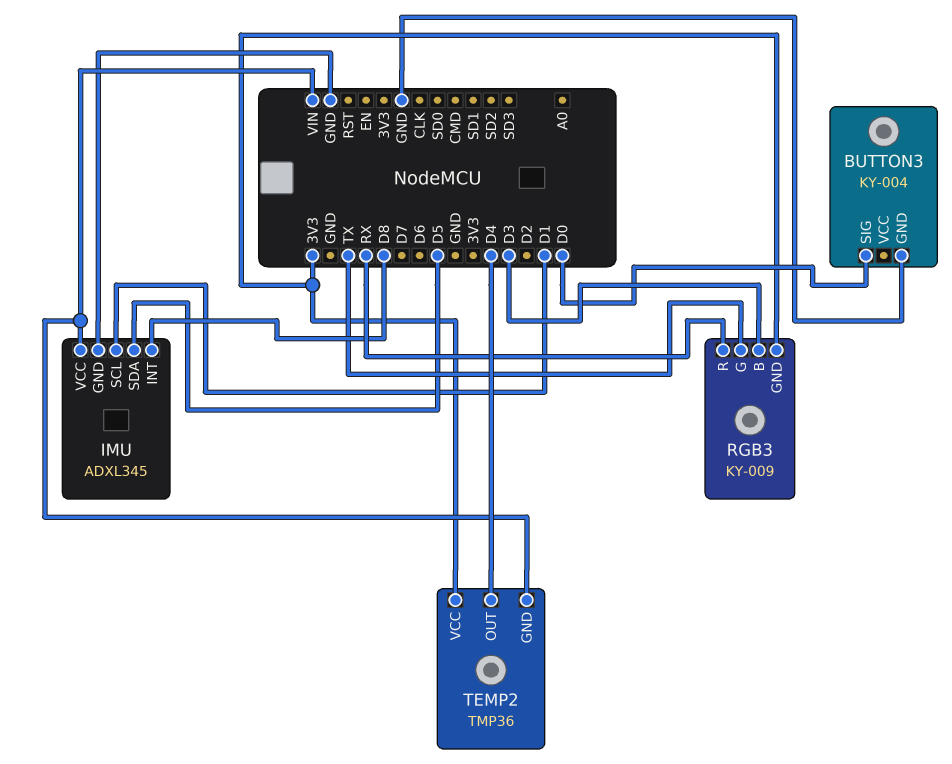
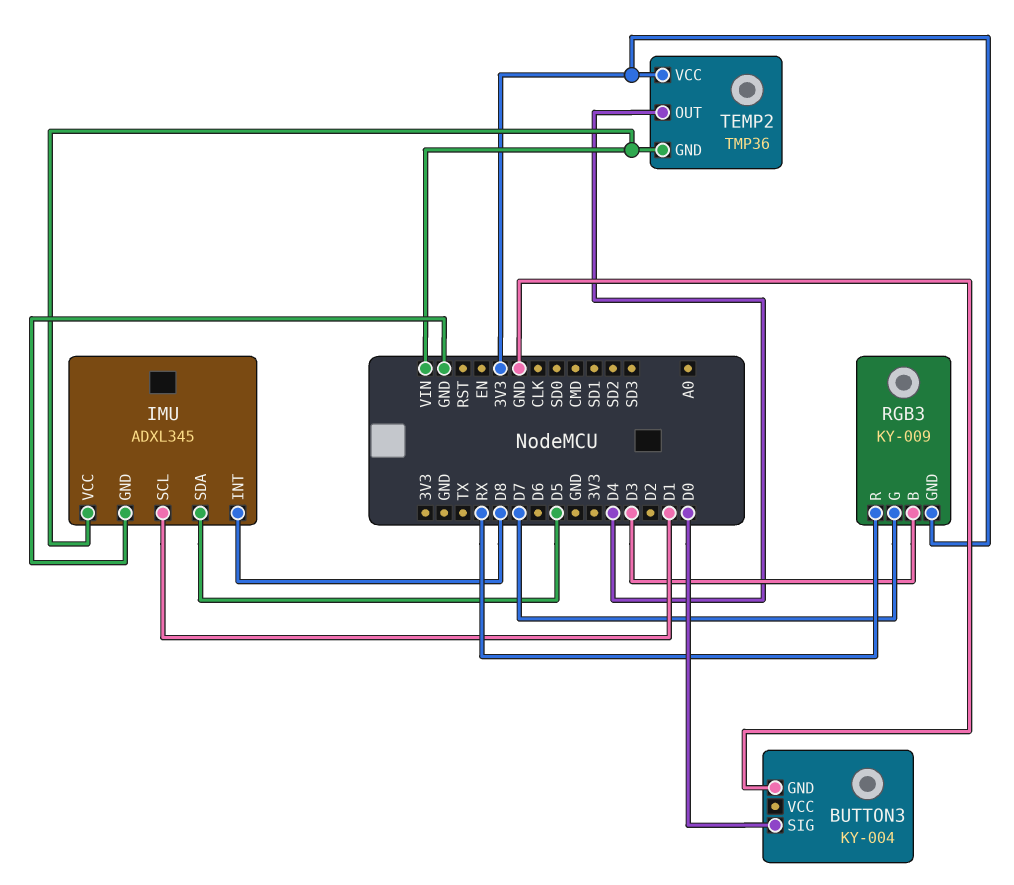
RGB3 pin G: TX -> D7

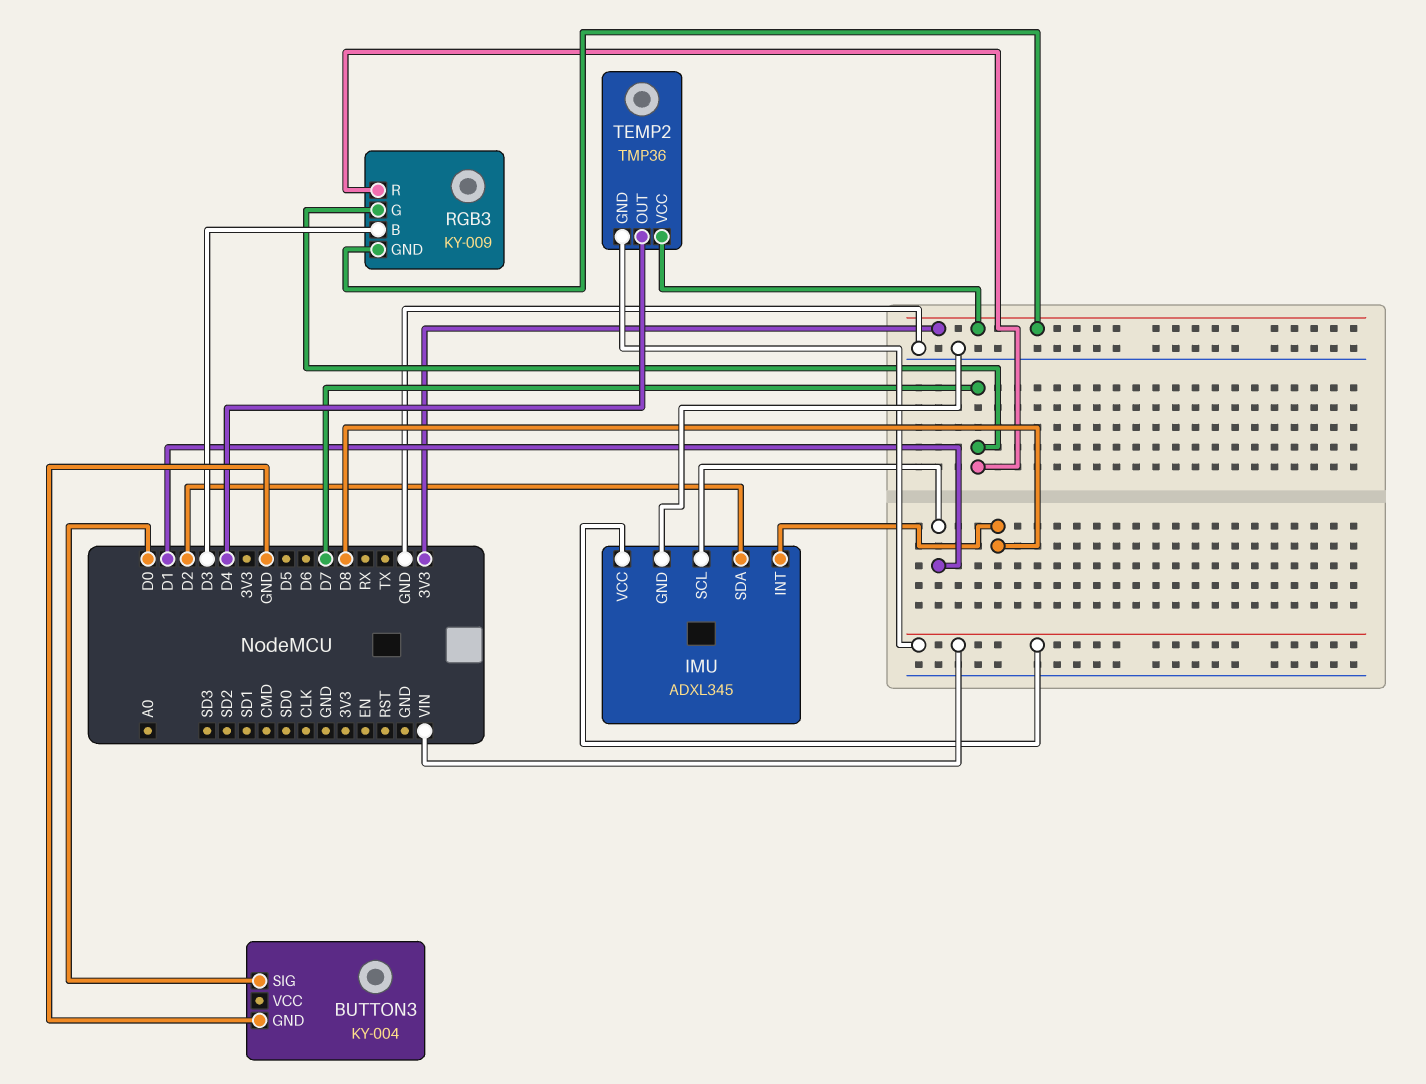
IMU pin SDA: D5 -> D2
RGB3 pin R: RX -> D7

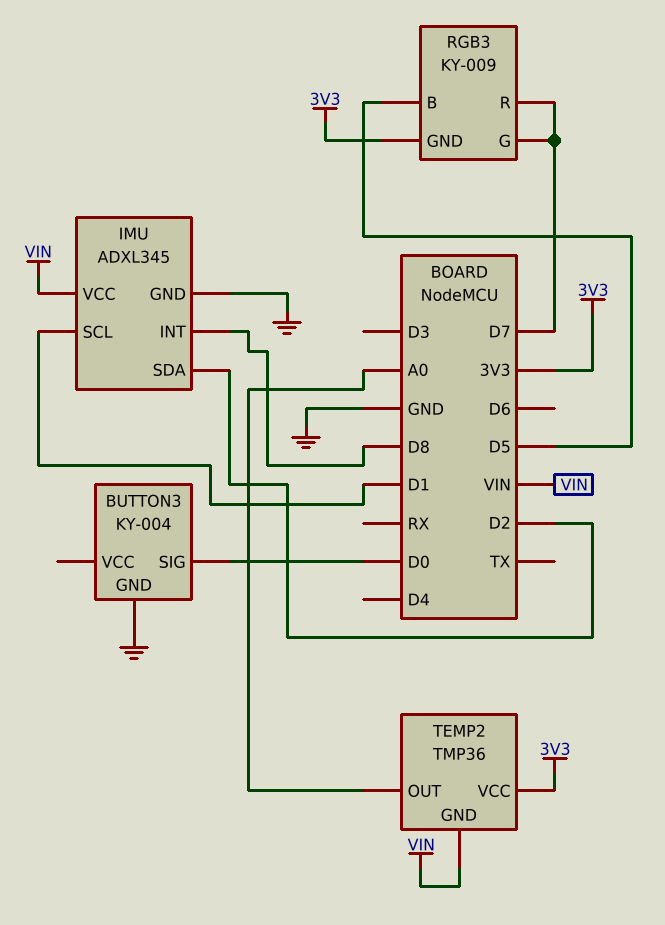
RGB3 pin B: D3 -> D5
TEMP2 pin OUT: D4 -> A0

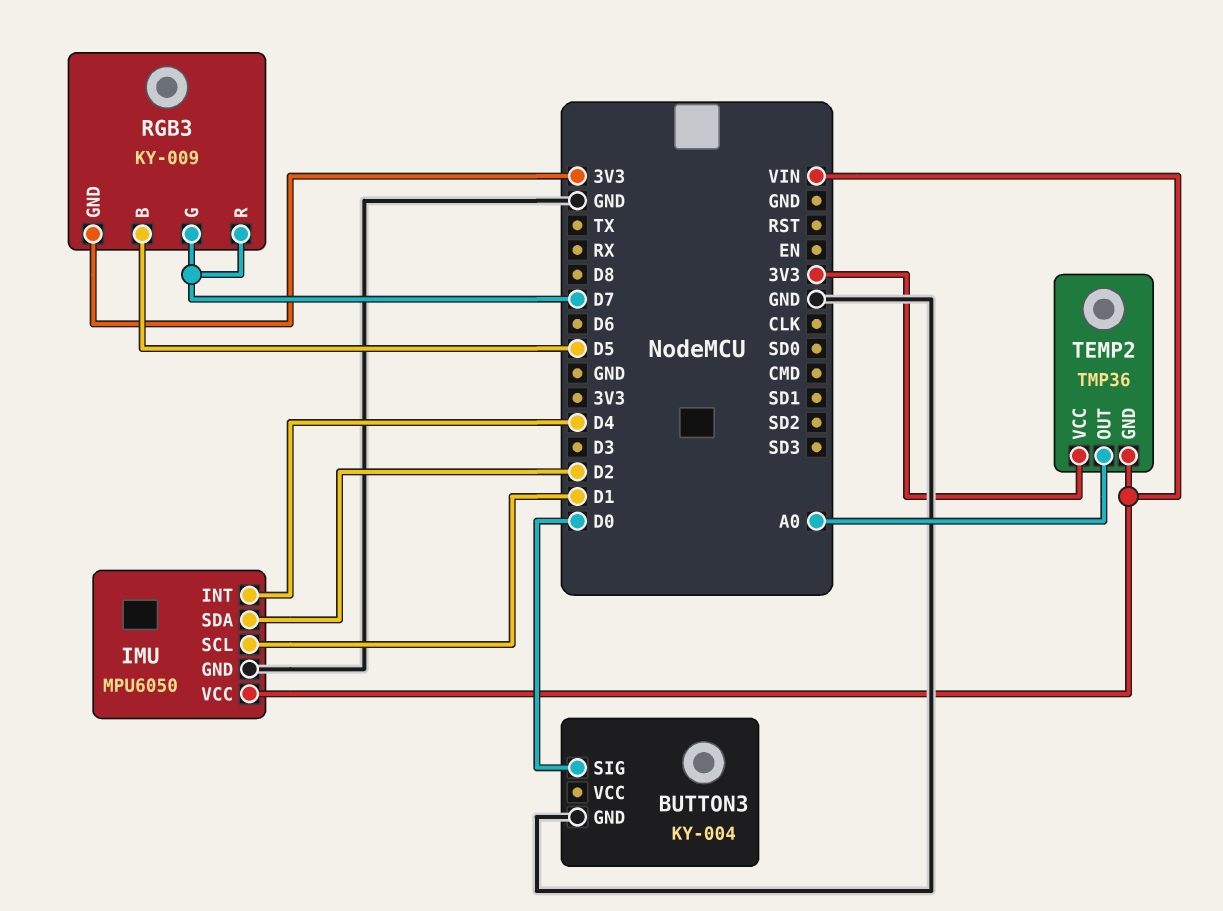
IMU: ADXL345 -> MPU6050
IMU pin INT: D8 -> D4

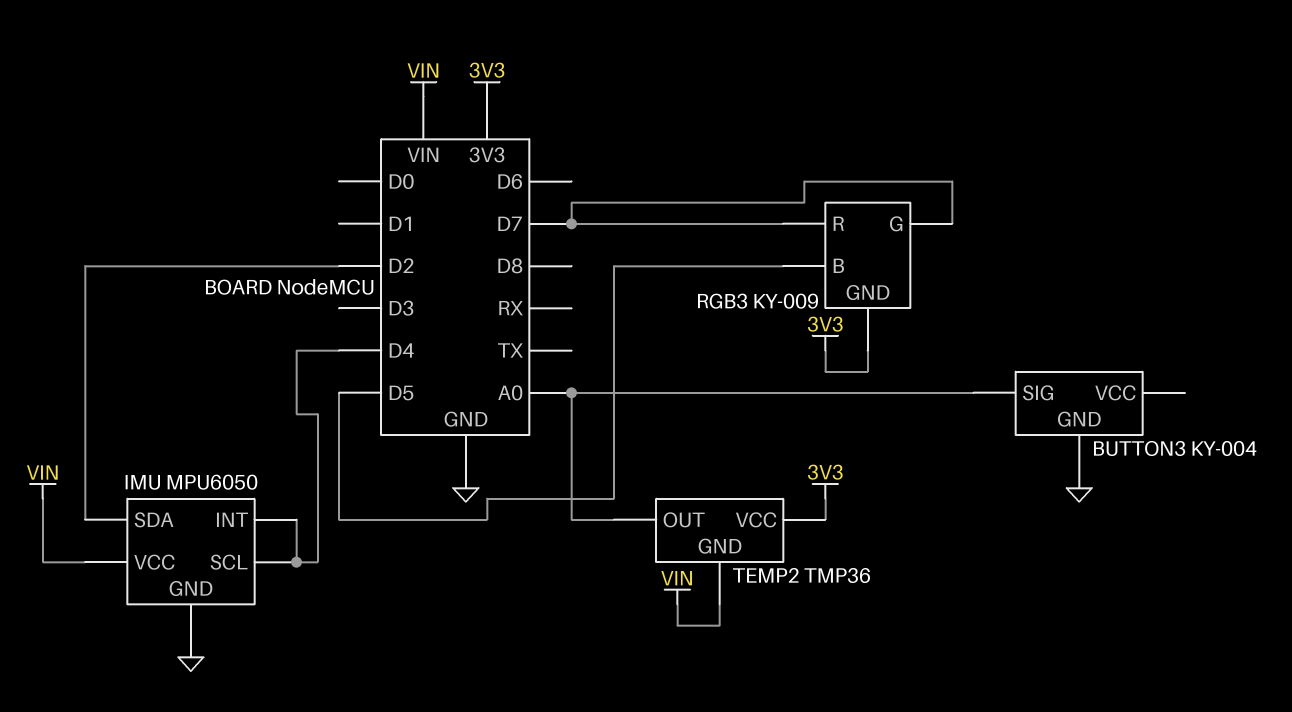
BUTTON3 pin SIG: D0 -> A0
IMU pin SCL: D1 -> D4

